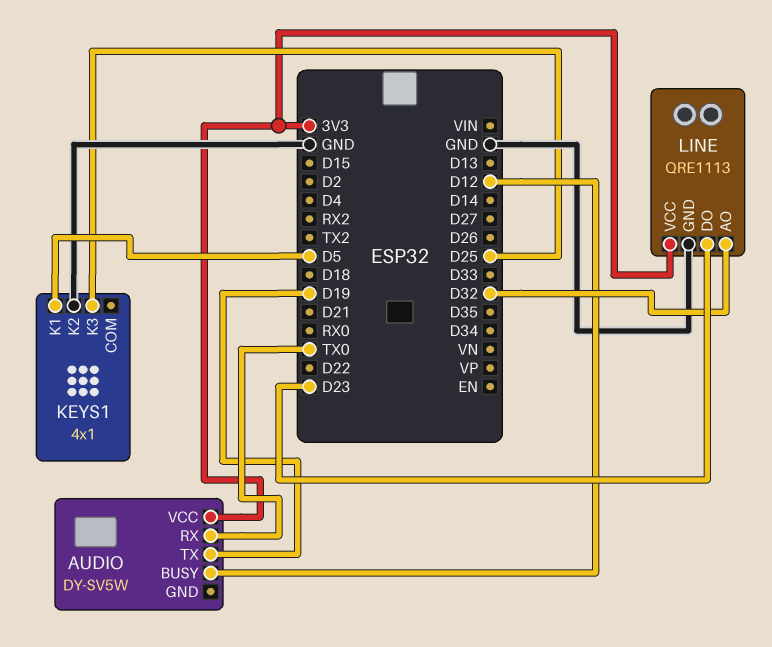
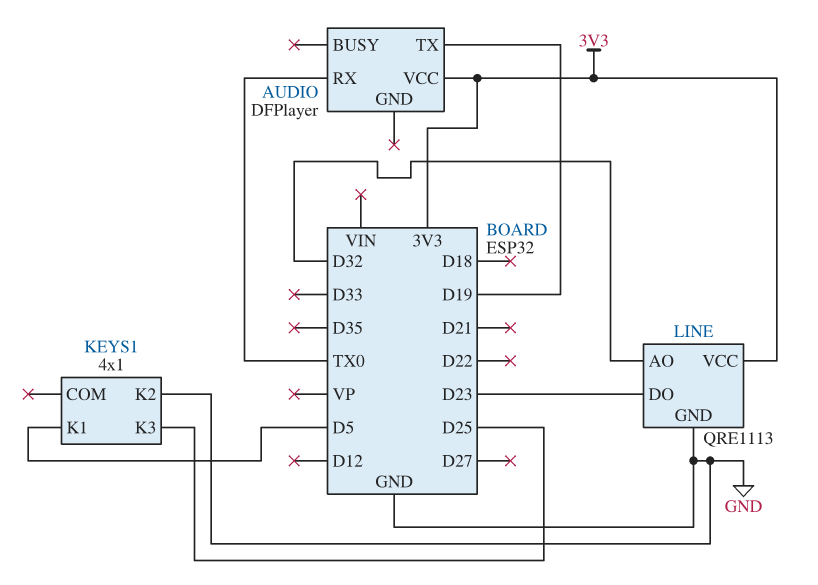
AUDIO: DY-SV5W -> DFPlayer
AUDIO pin BUSY: D12 -> none

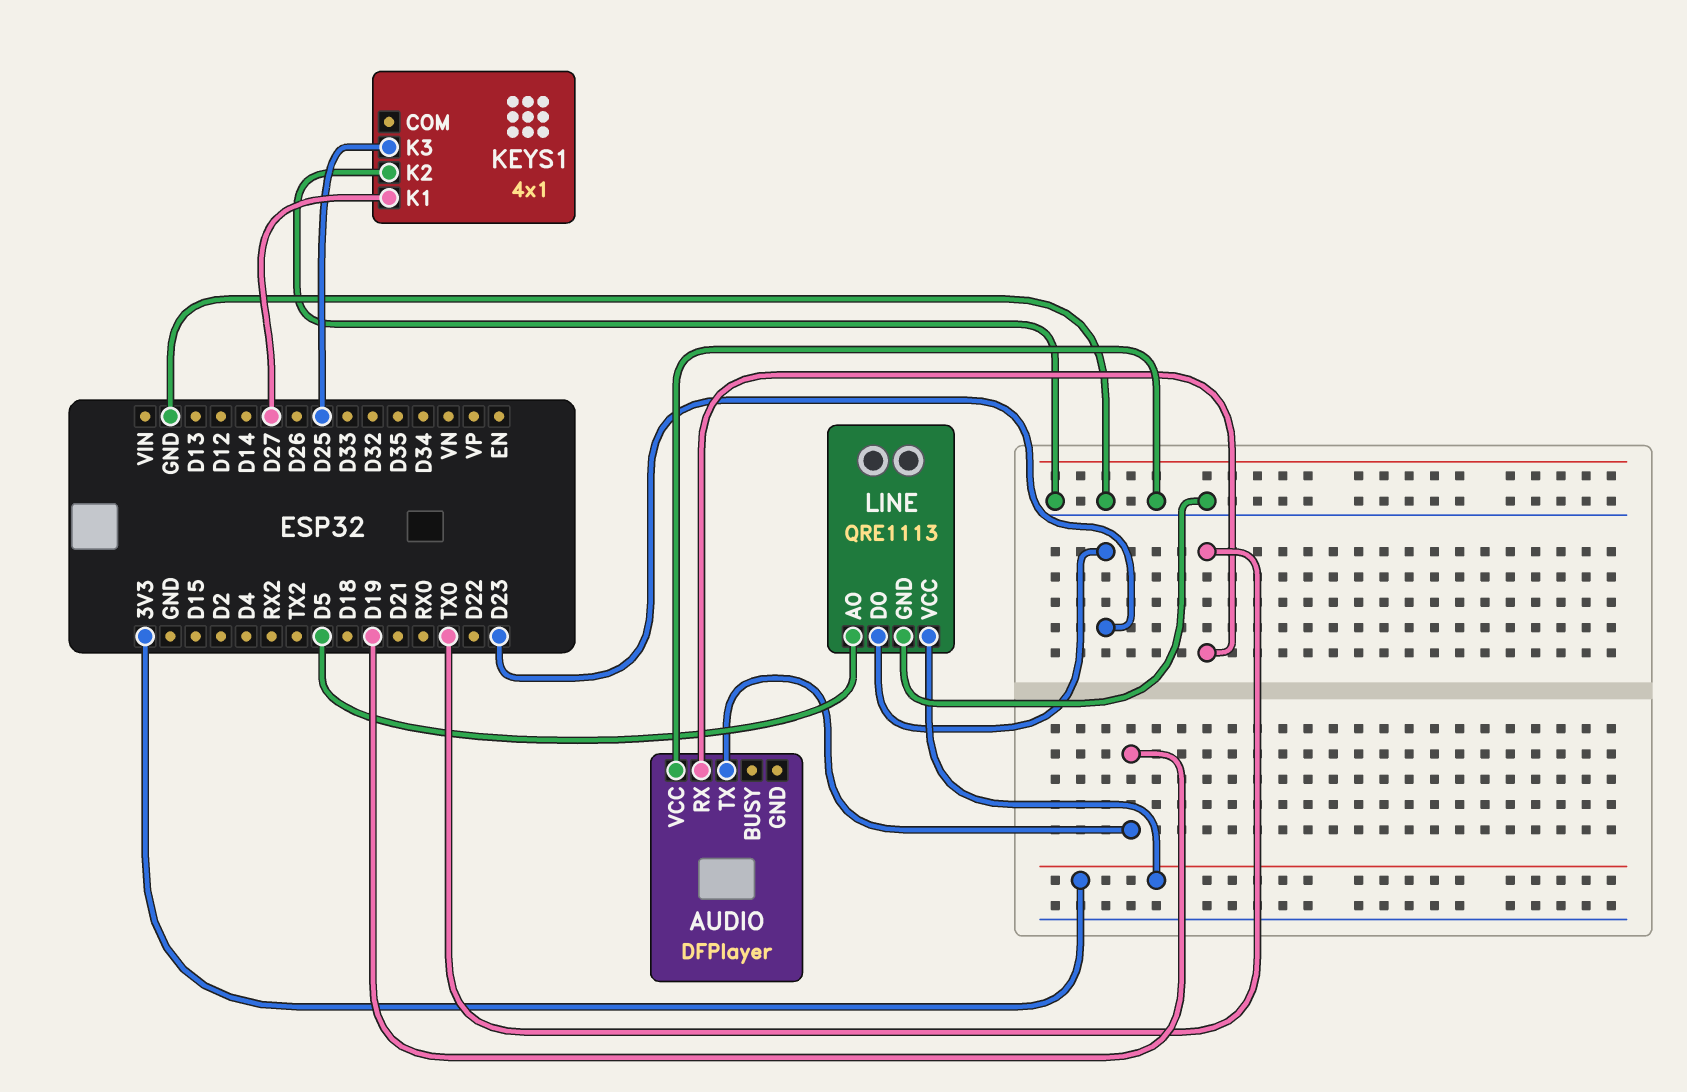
AUDIO pin VCC: 3V3 -> GND
KEYS1 pin K1: D5 -> D27
LINE pin AO: D32 -> D5

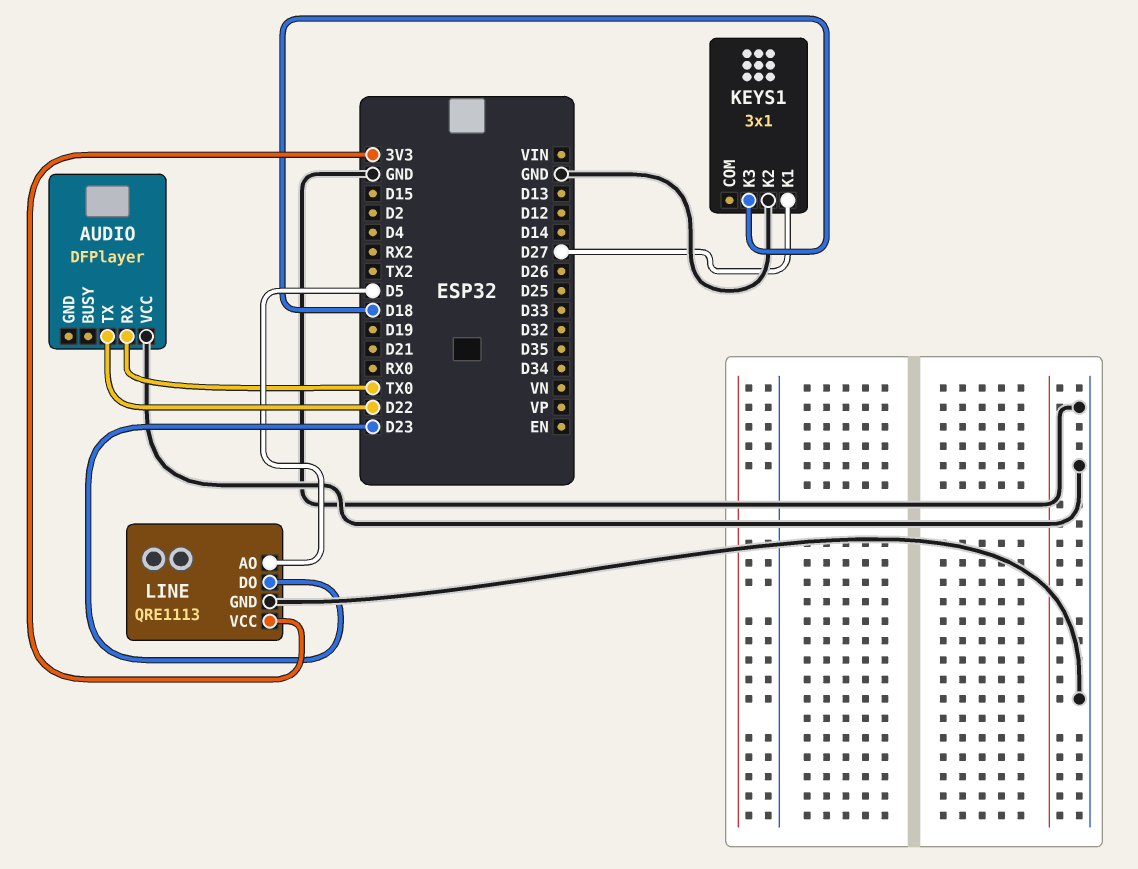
AUDIO pin TX: D19 -> D22
KEYS1: 4x1 -> 3x1
KEYS1 pin K3: D25 -> D18

